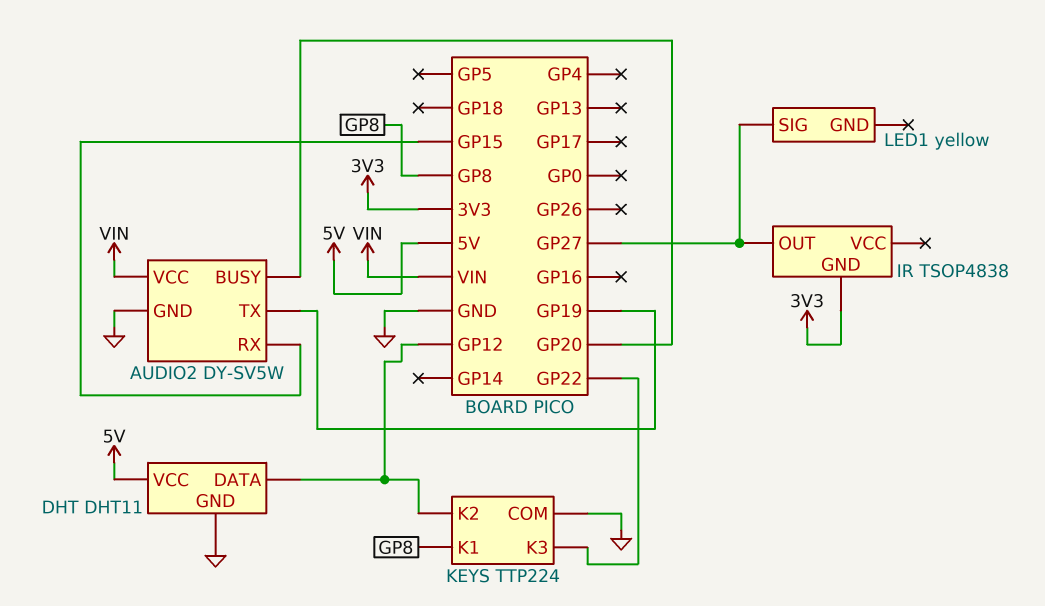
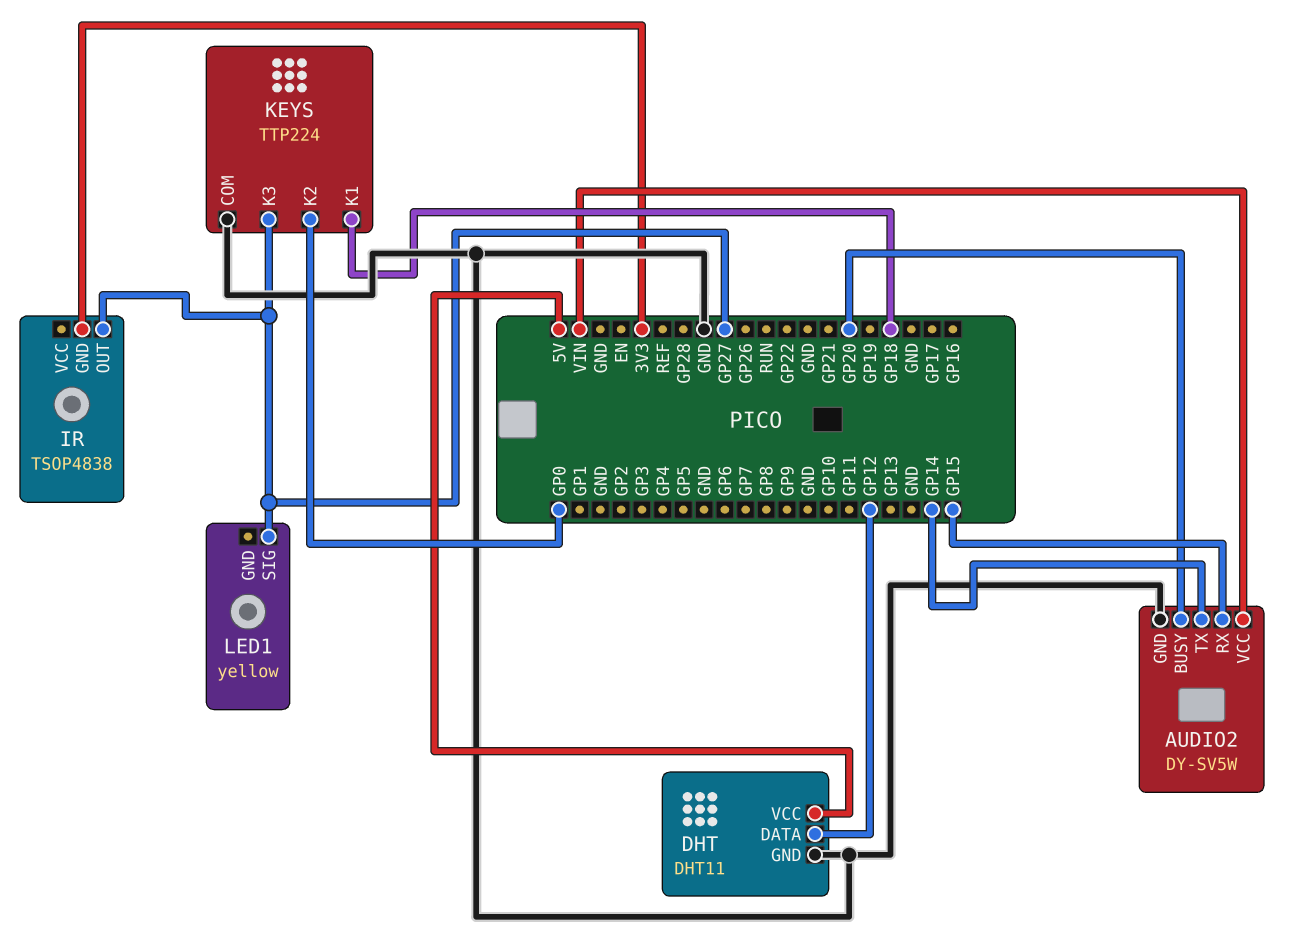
AUDIO2 pin TX: GP19 -> GP14
KEYS pin K1: GP8 -> GP18
KEYS pin K2: GP12 -> GP0
KEYS pin K3: GP22 -> GP27

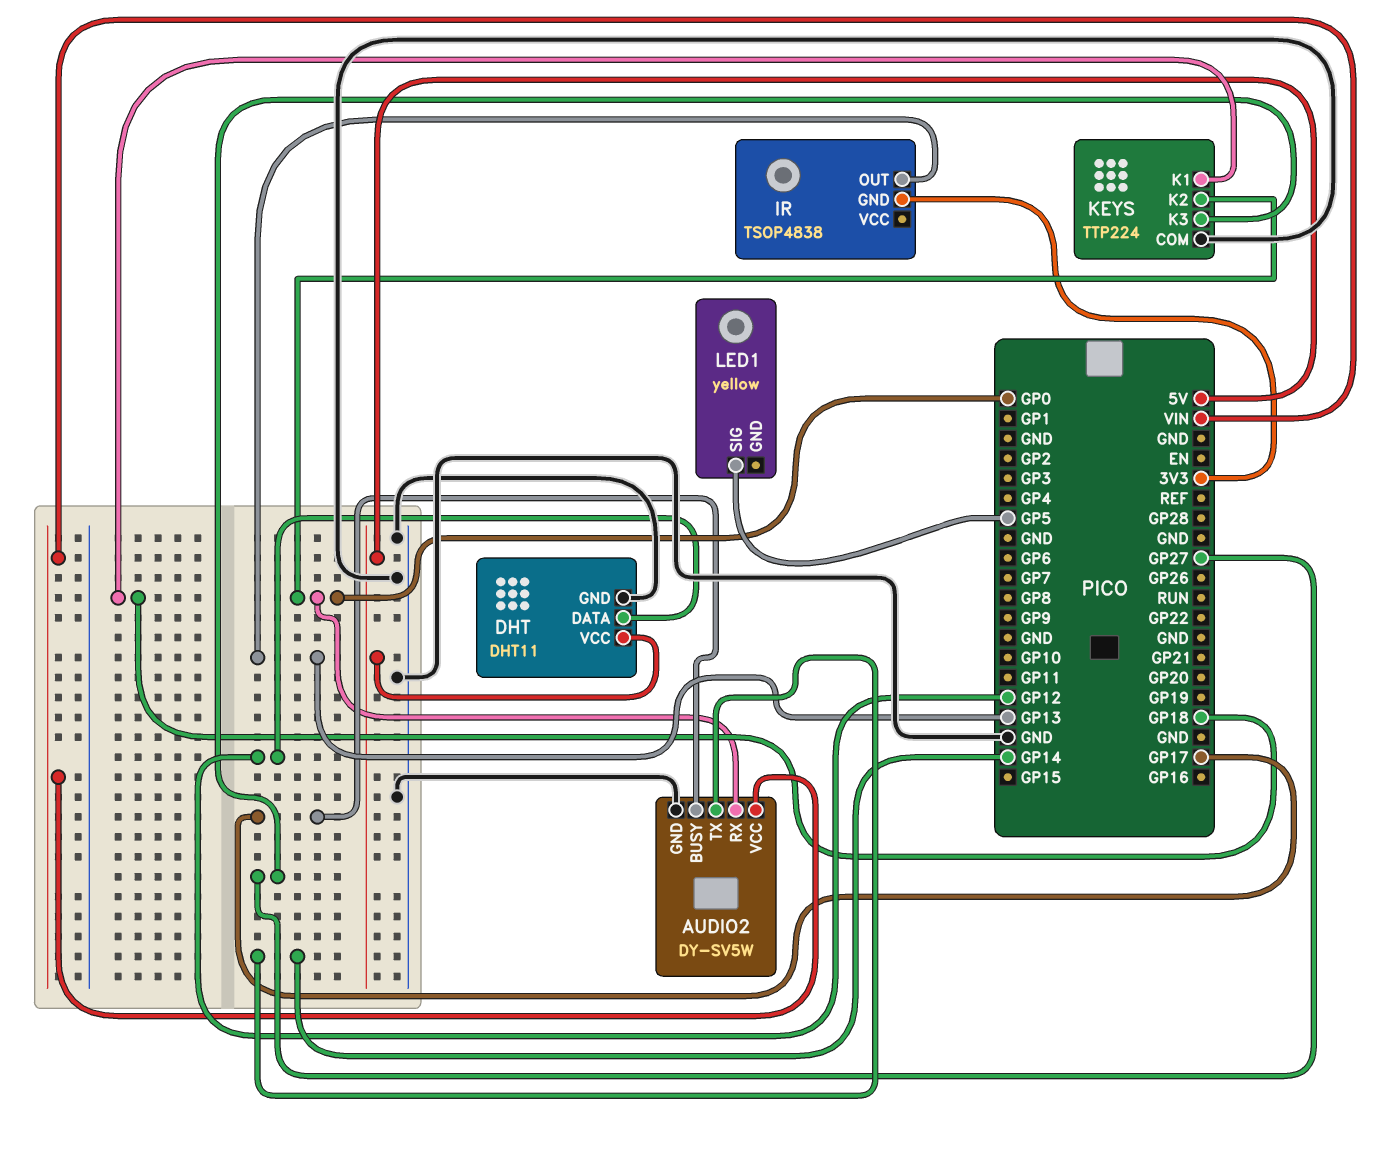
AUDIO2 pin BUSY: GP20 -> GP17
AUDIO2 pin RX: GP15 -> GP0
IR pin OUT: GP27 -> GP13
LED1 pin SIG: GP27 -> GP5

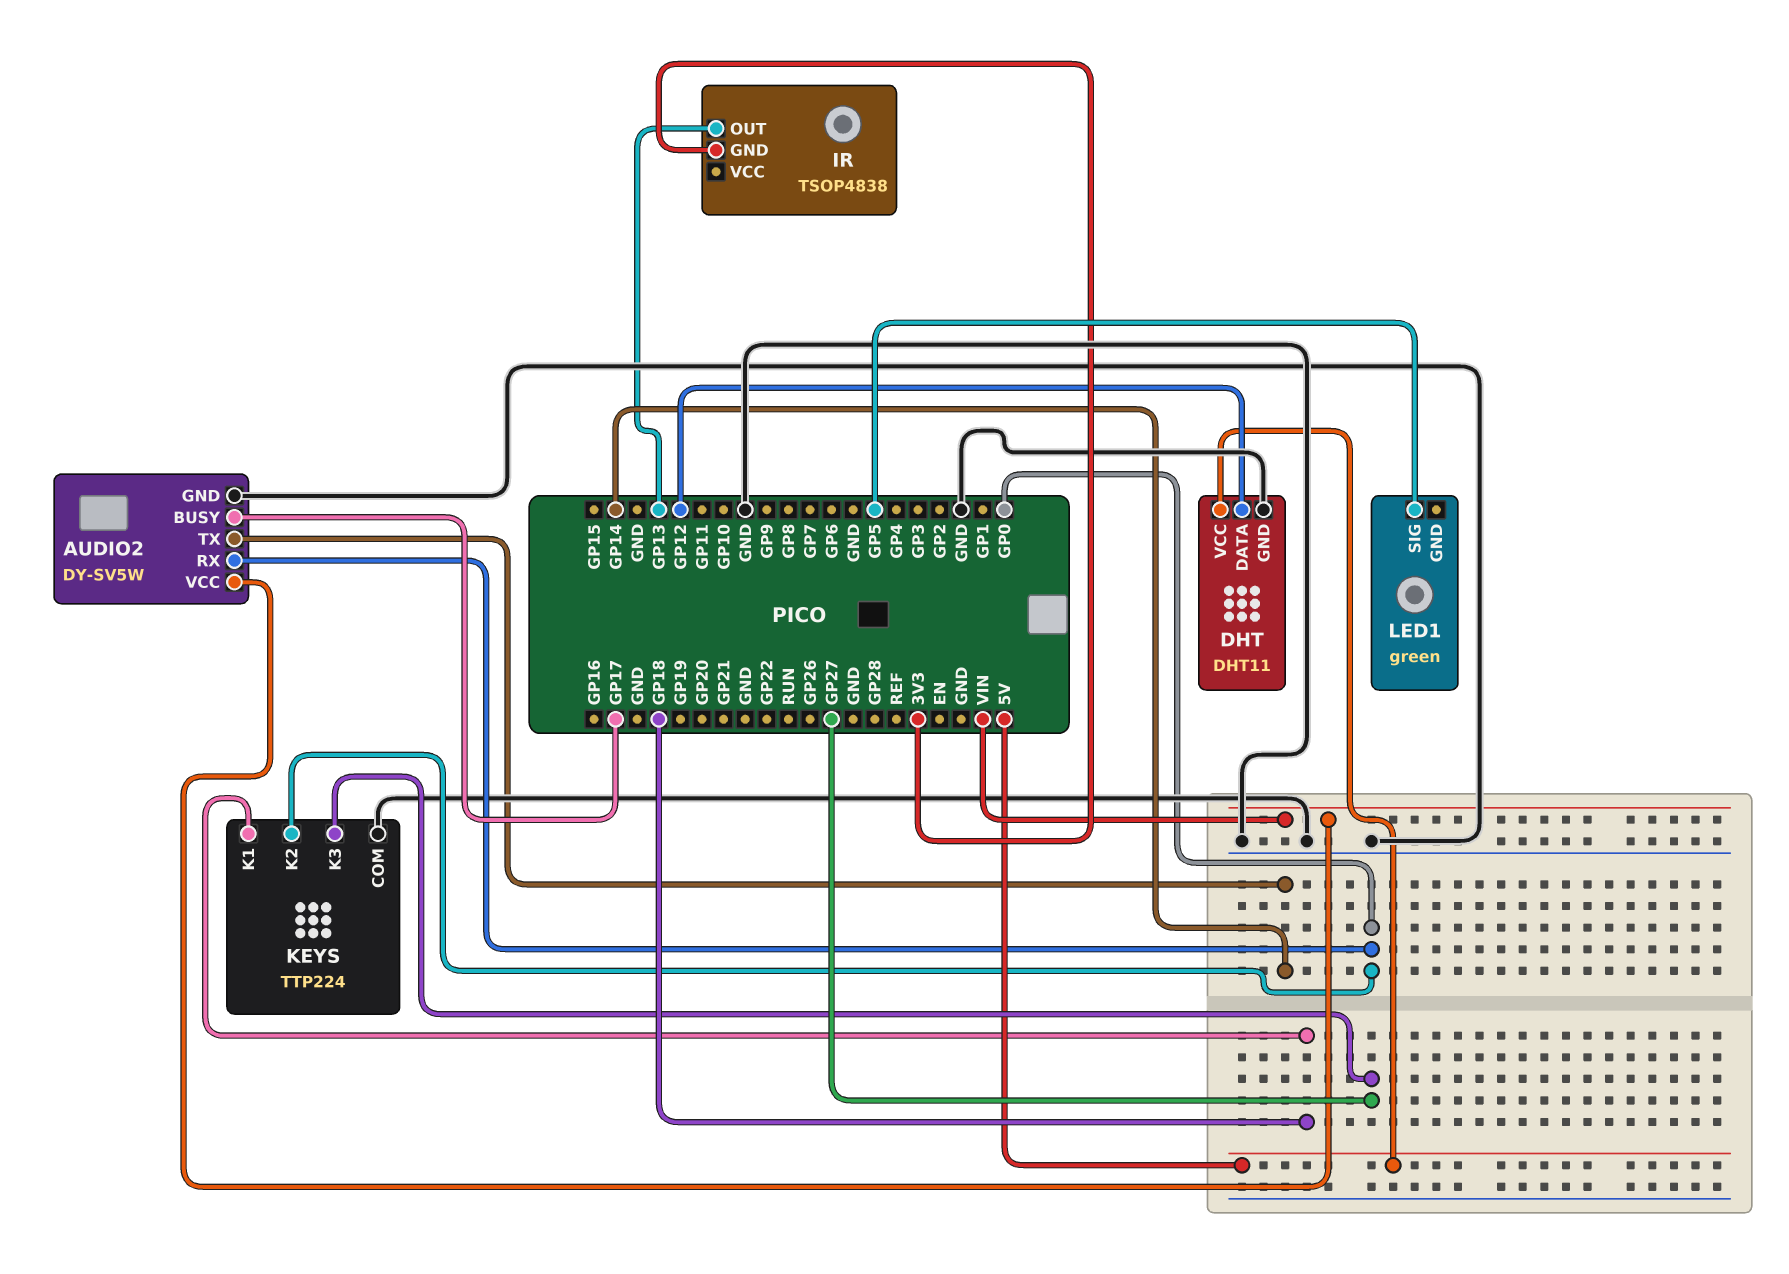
LED1: yellow -> green

